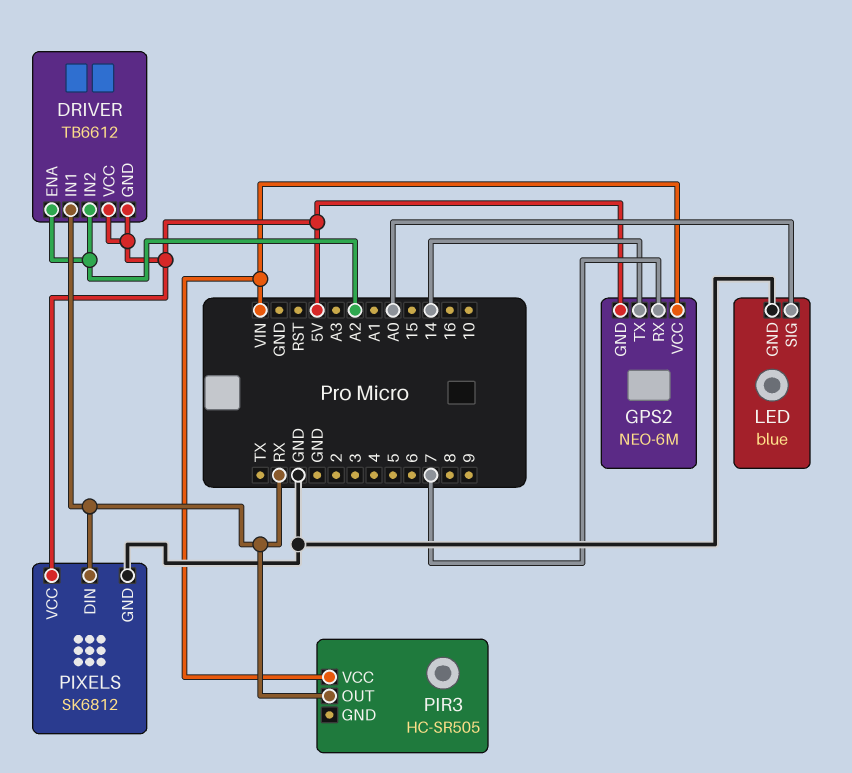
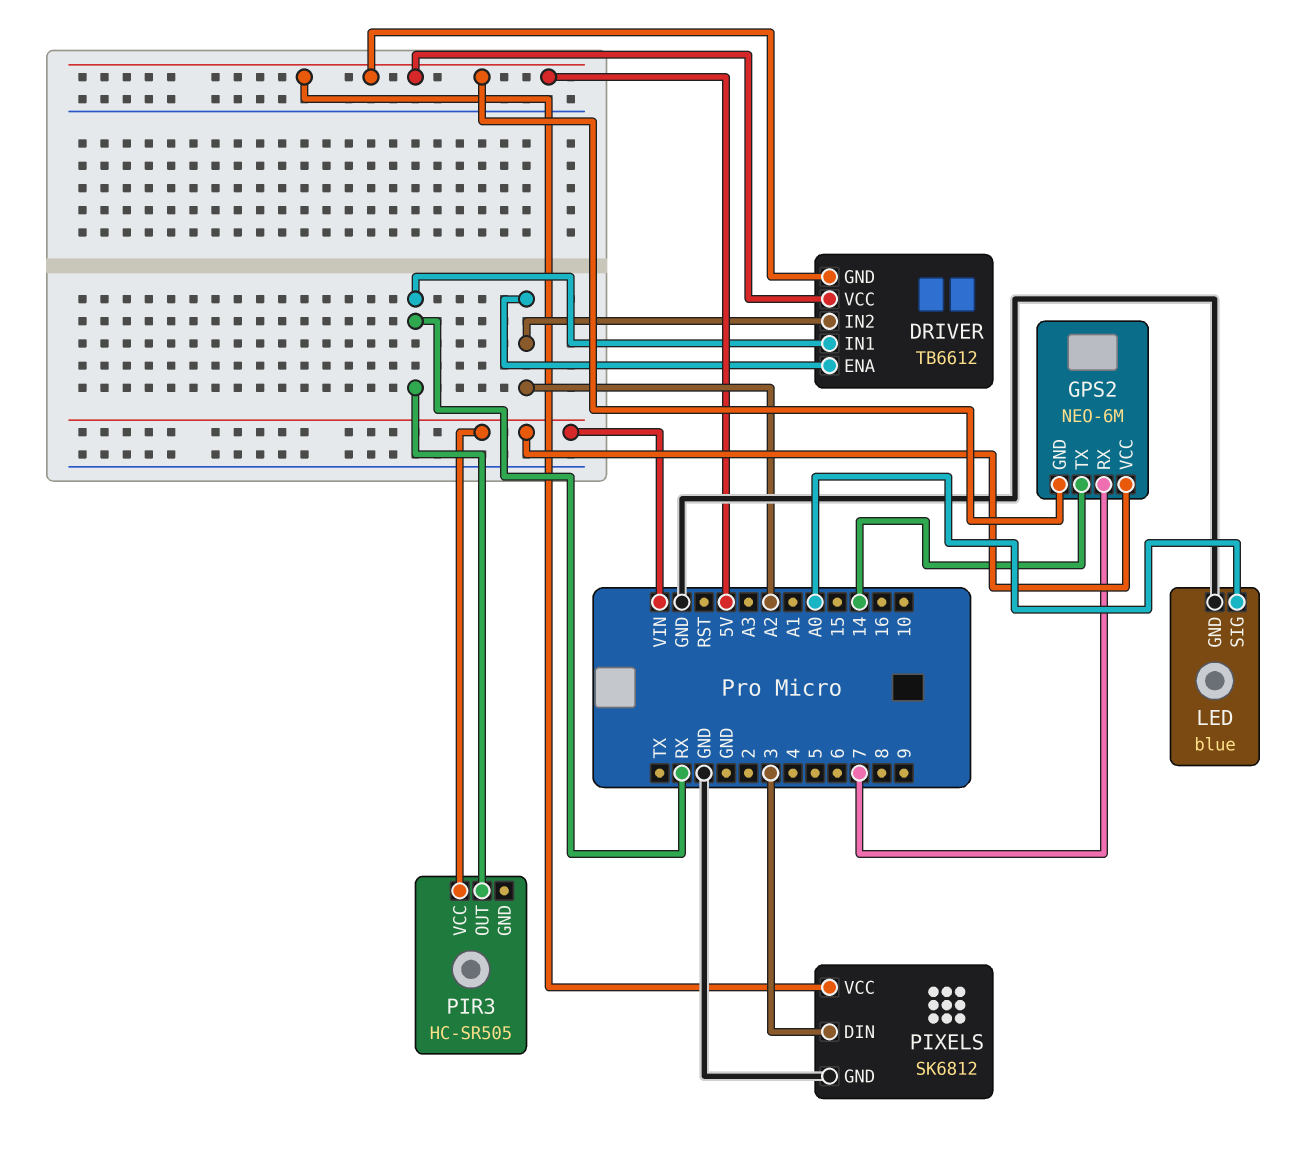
PIXELS pin DIN: RX -> 3

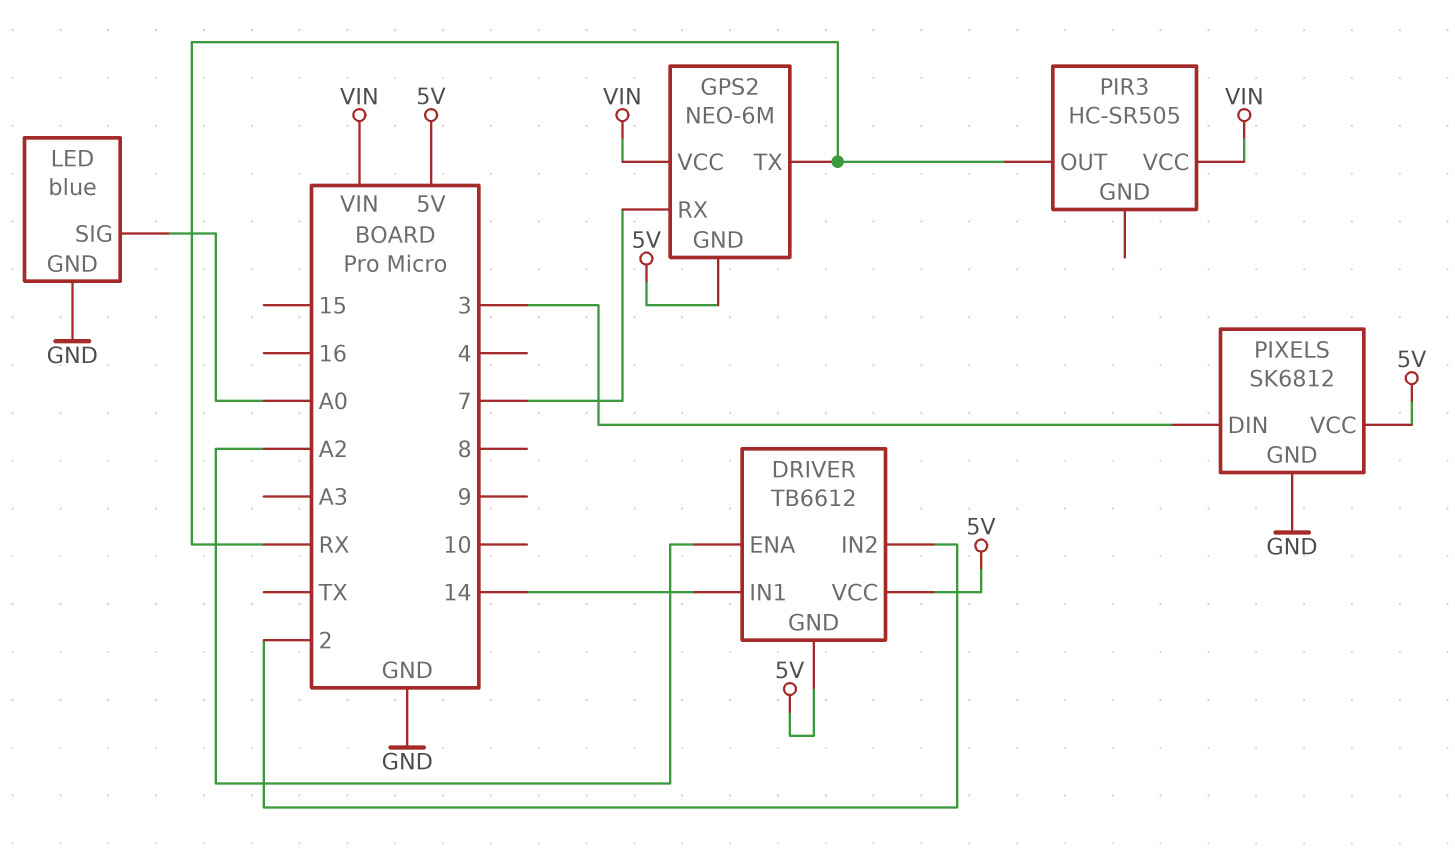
DRIVER pin IN1: RX -> 14
DRIVER pin IN2: A2 -> 2
GPS2 pin TX: 14 -> RX

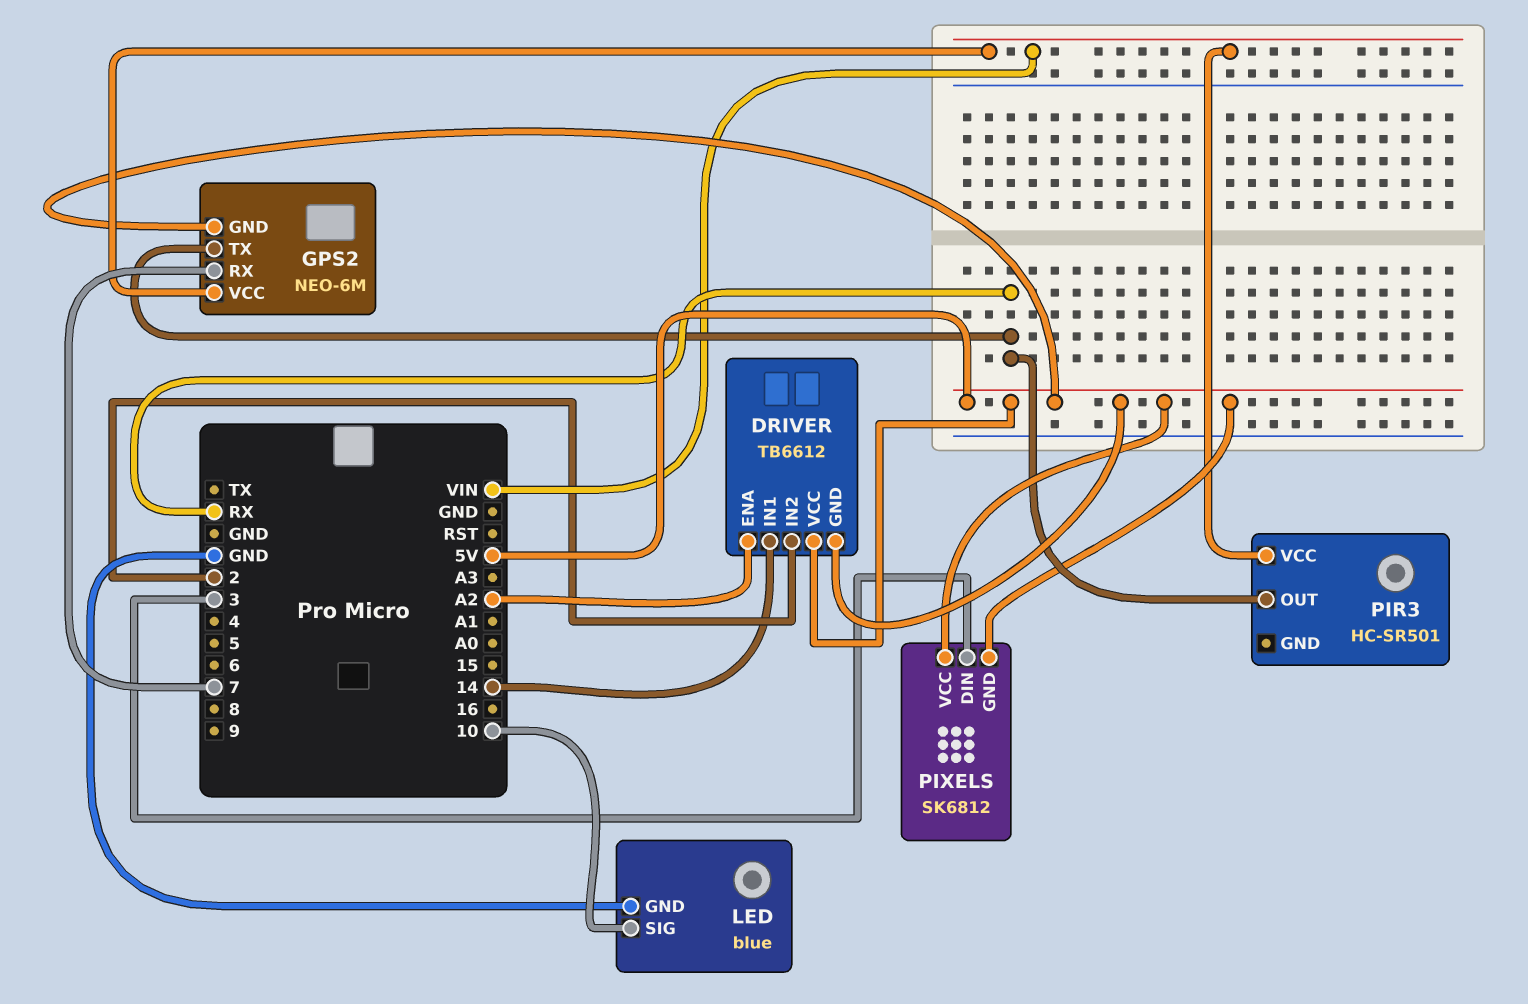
LED pin SIG: A0 -> 10
PIR3: HC-SR505 -> HC-SR501
PIXELS pin GND: GND -> 5V

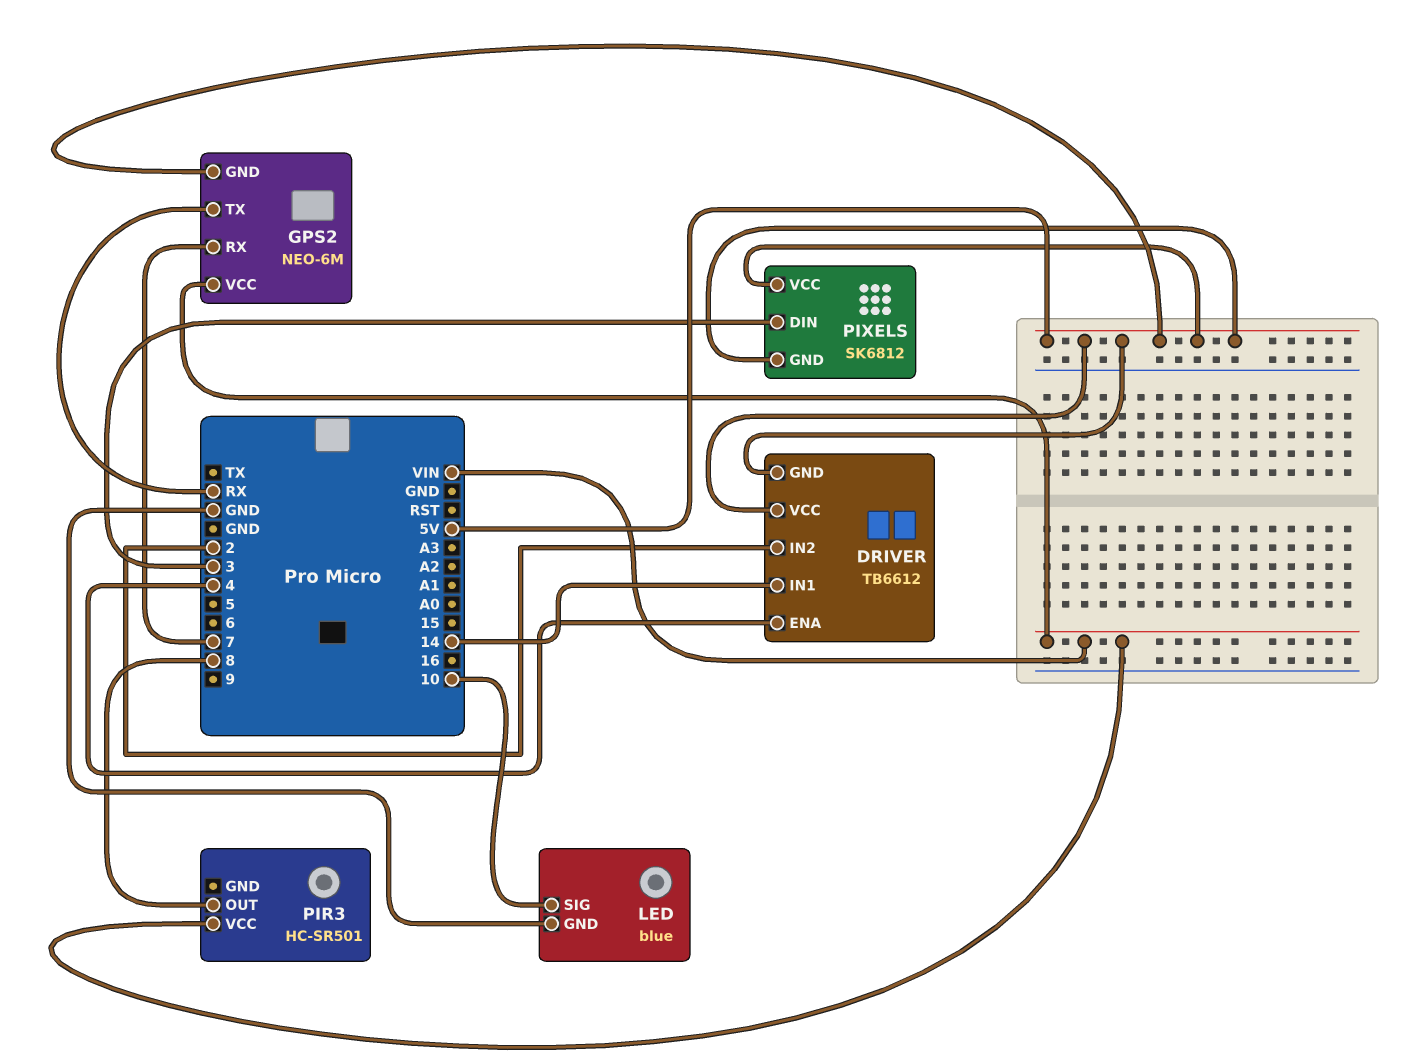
DRIVER pin ENA: A2 -> 4
PIR3 pin OUT: RX -> 8

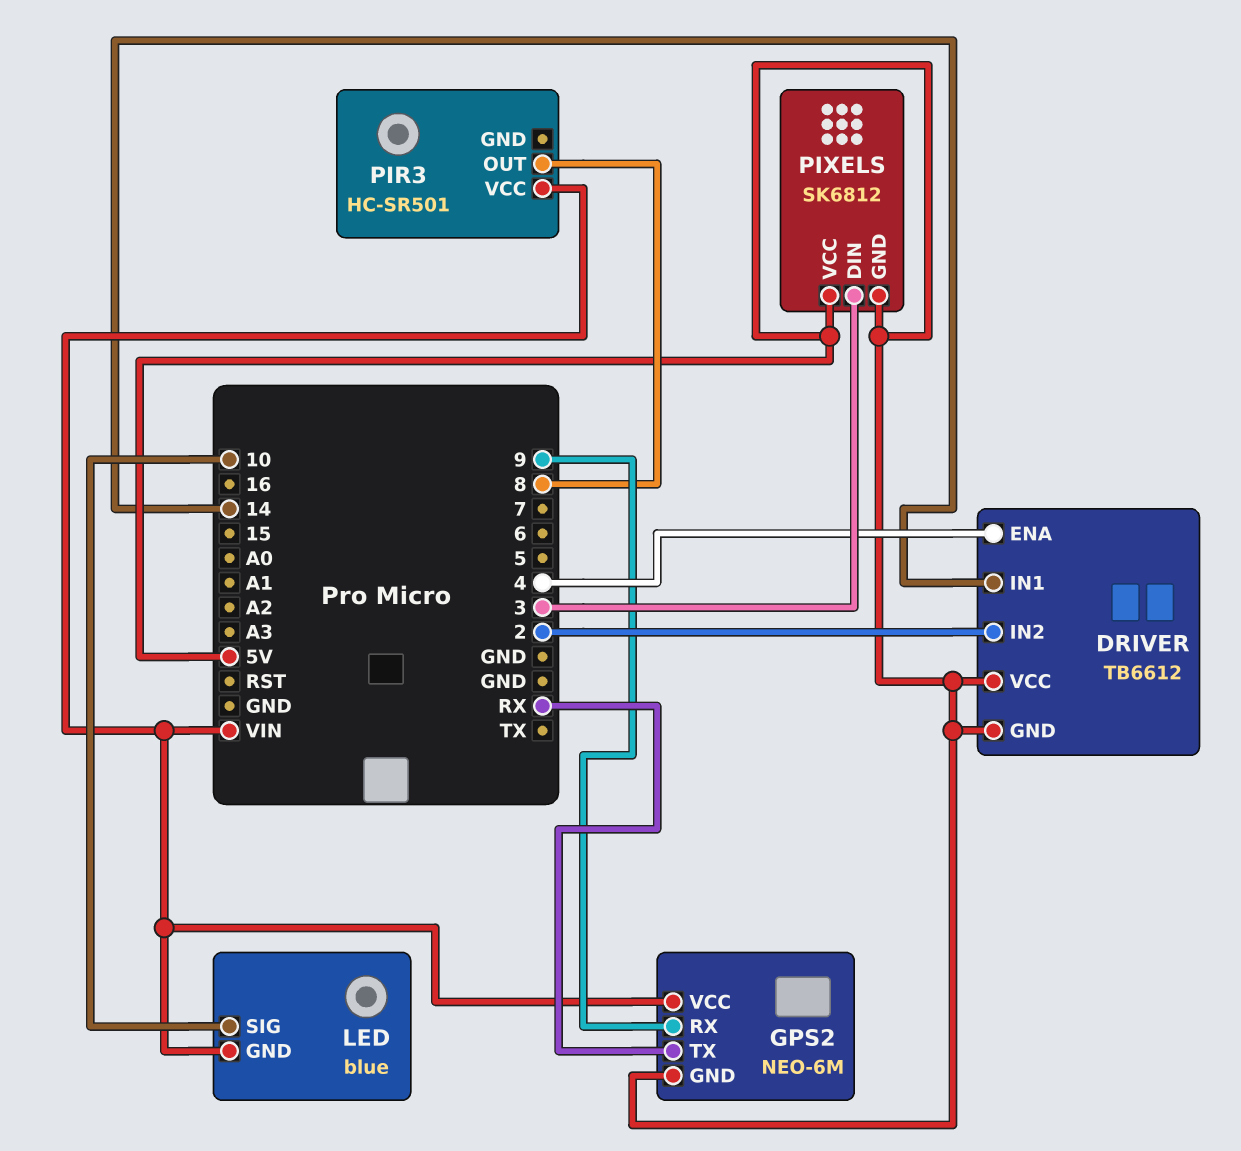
GPS2 pin RX: 7 -> 9
LED pin GND: GND -> VIN

